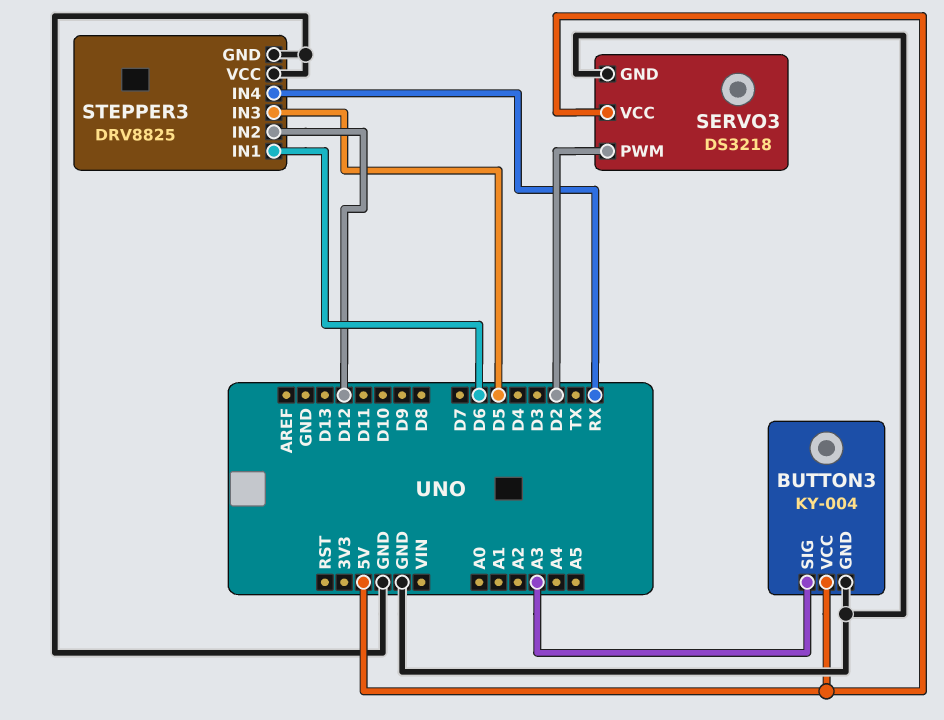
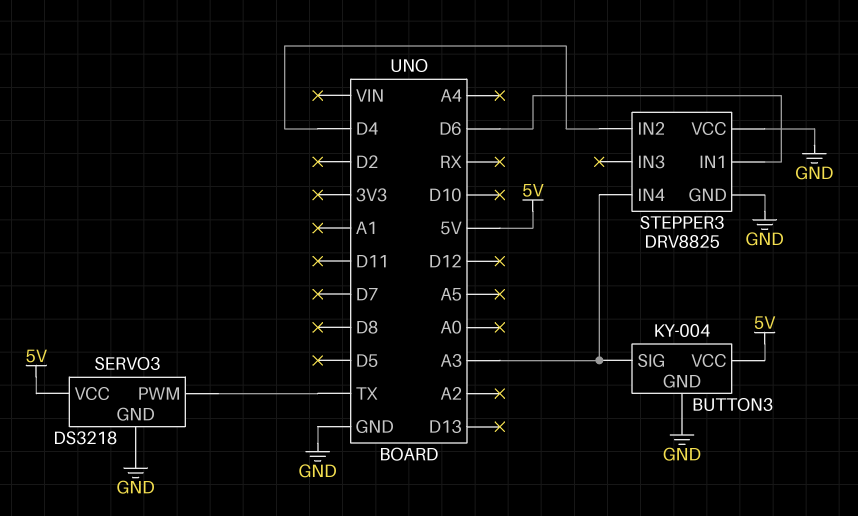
SERVO3 pin PWM: D2 -> TX
STEPPER3 pin IN2: D12 -> D4
STEPPER3 pin IN3: D5 -> none
STEPPER3 pin IN4: RX -> A3

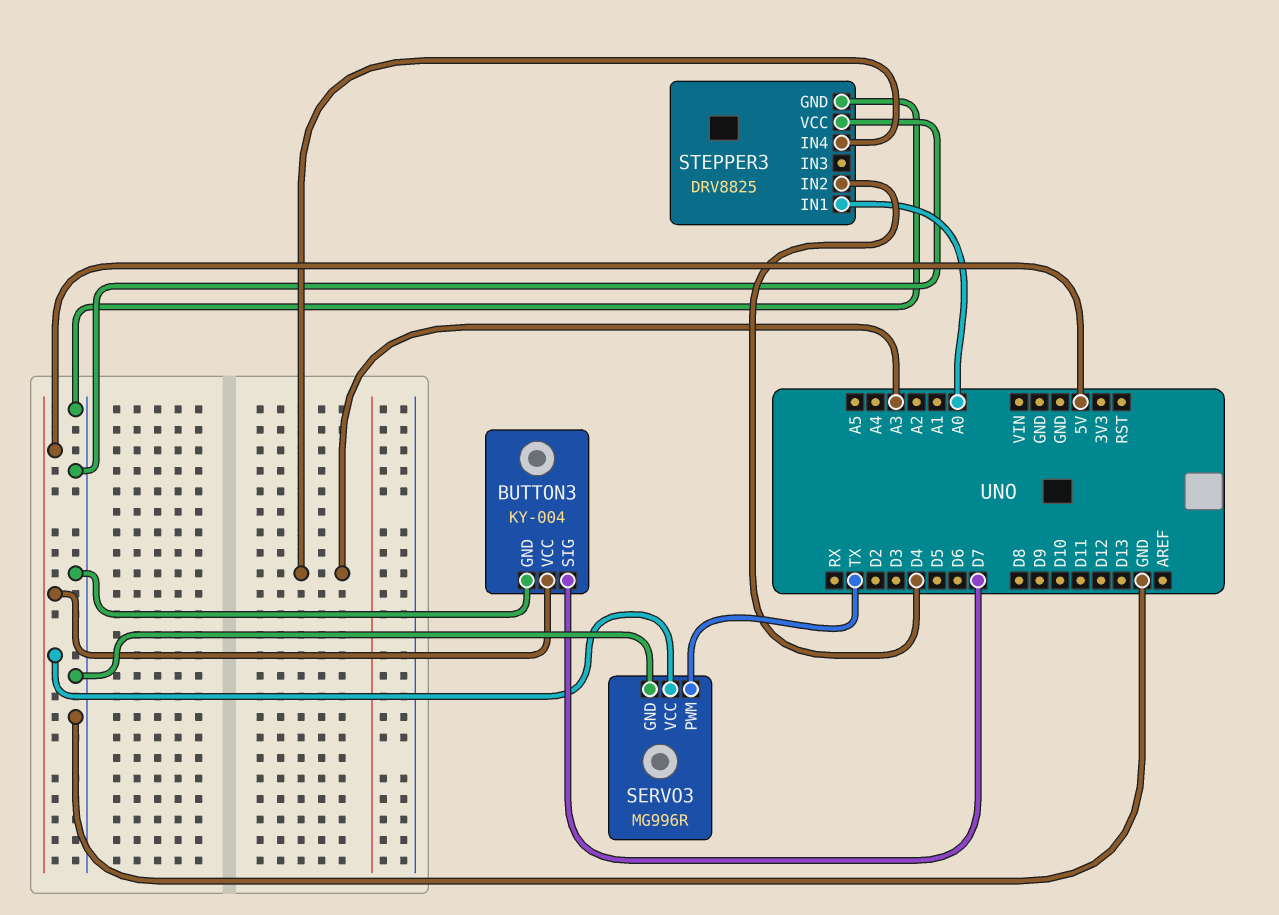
BUTTON3 pin SIG: A3 -> D7
SERVO3: DS3218 -> MG996R
STEPPER3 pin IN1: D6 -> A0

